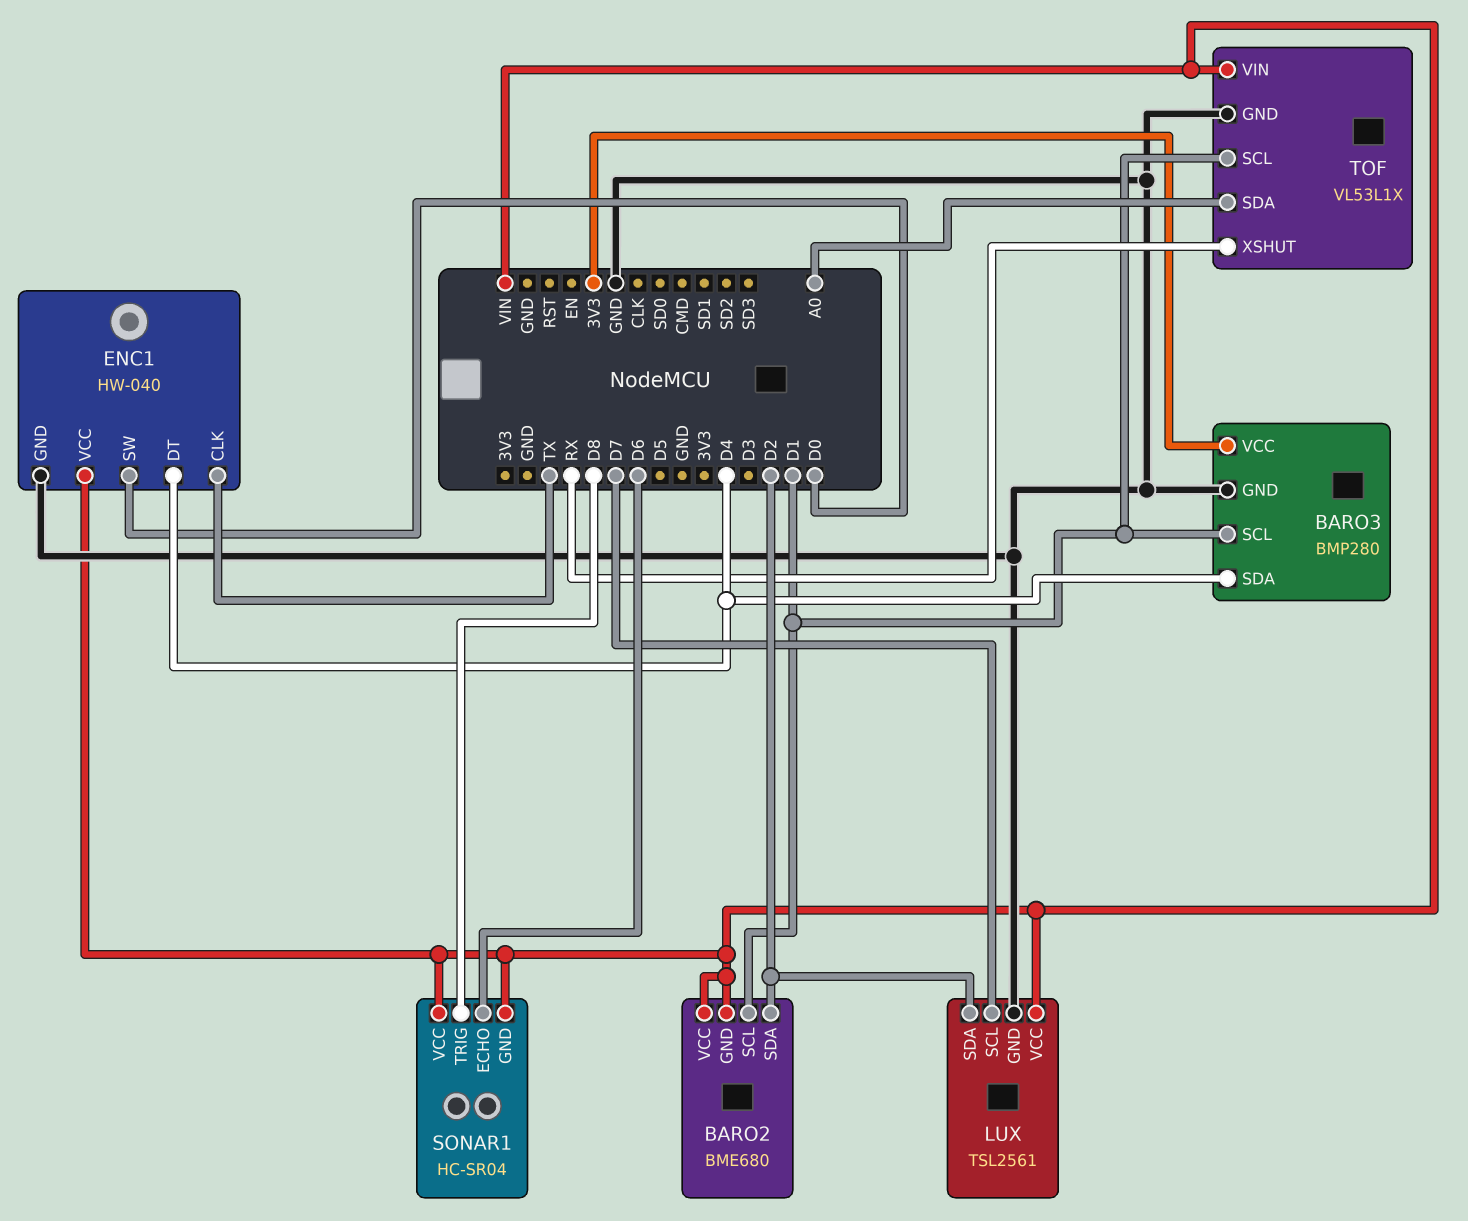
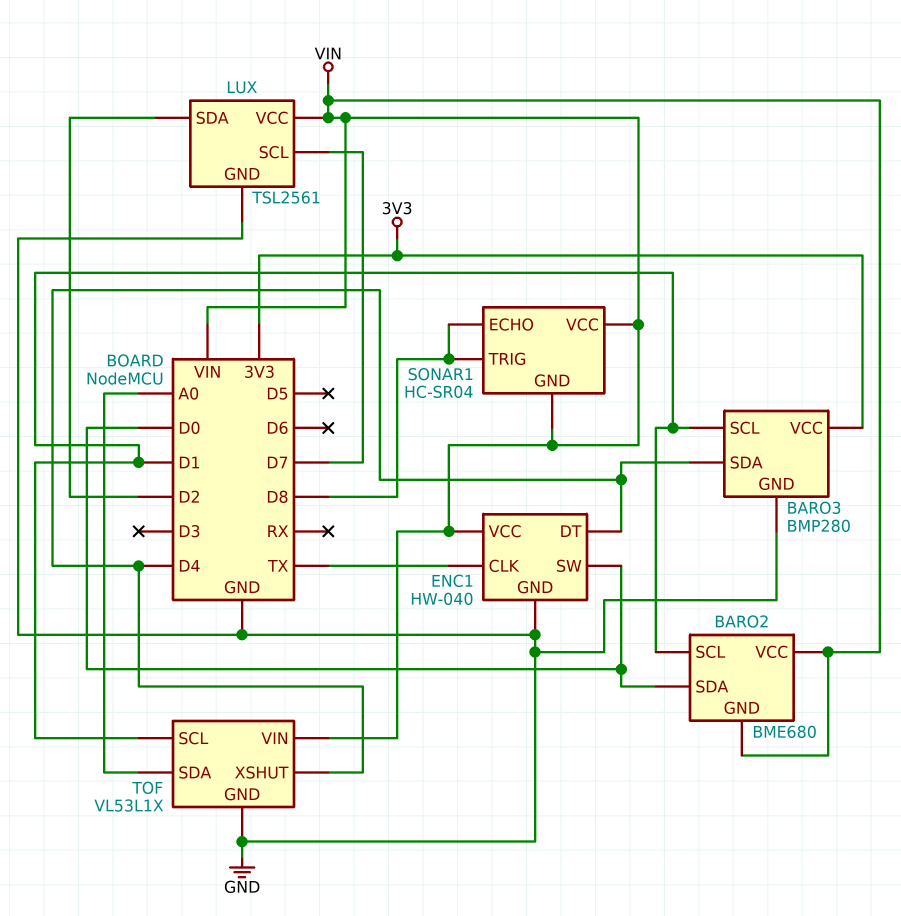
BARO2 pin SDA: D2 -> D0
SONAR1 pin ECHO: D6 -> D8
TOF pin XSHUT: RX -> D4

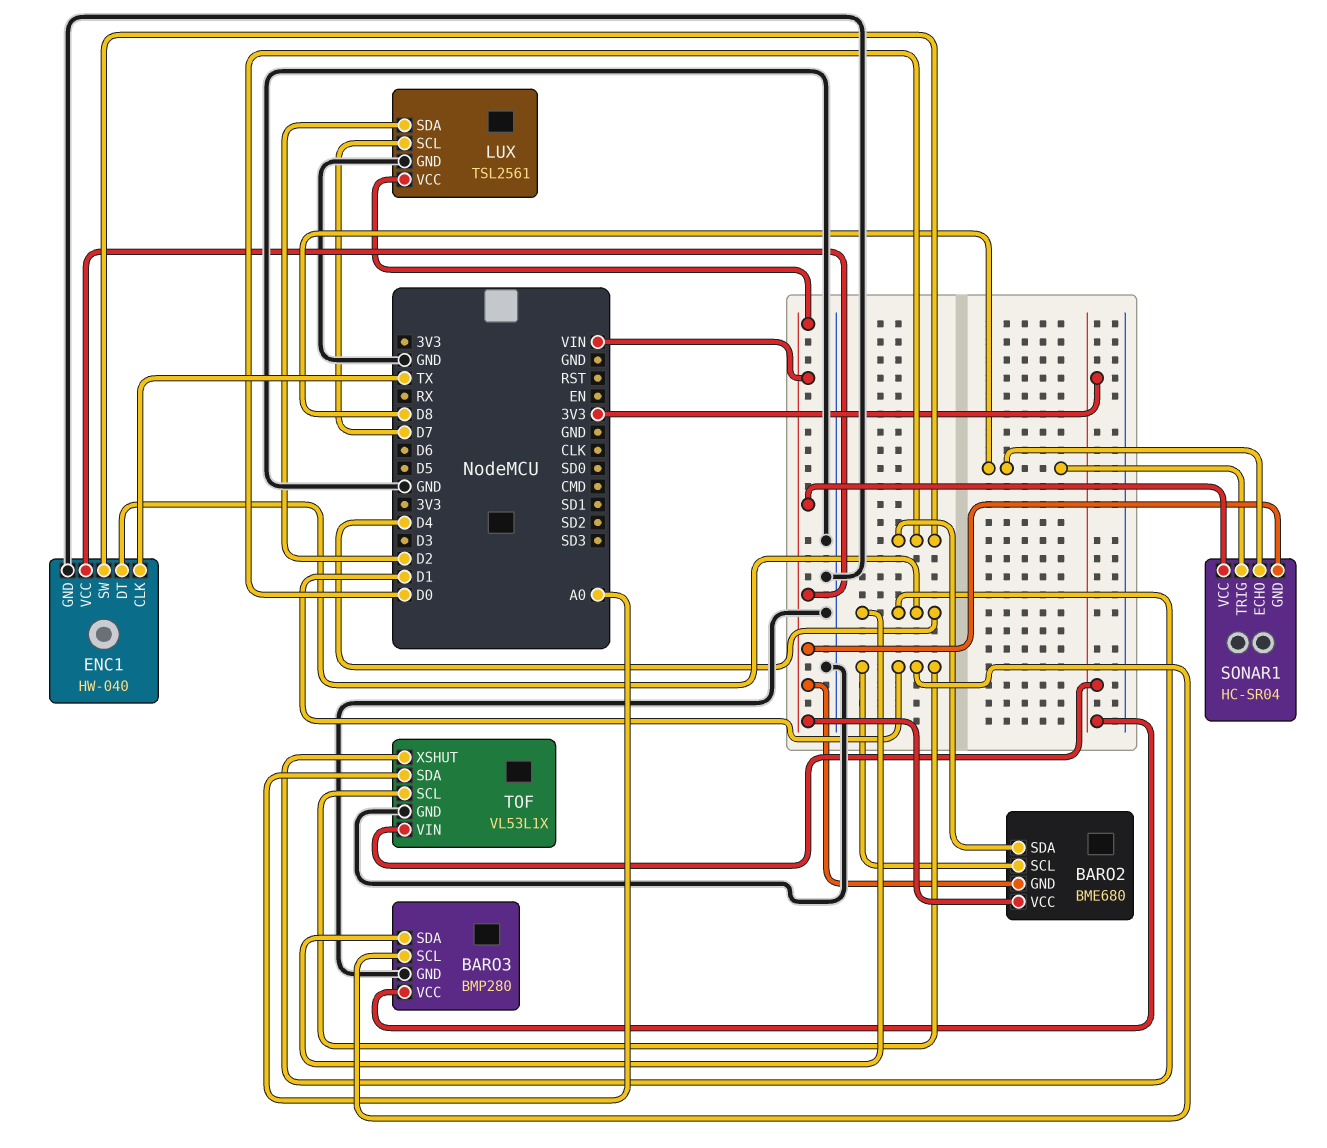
TOF pin VIN: VIN -> 3V3

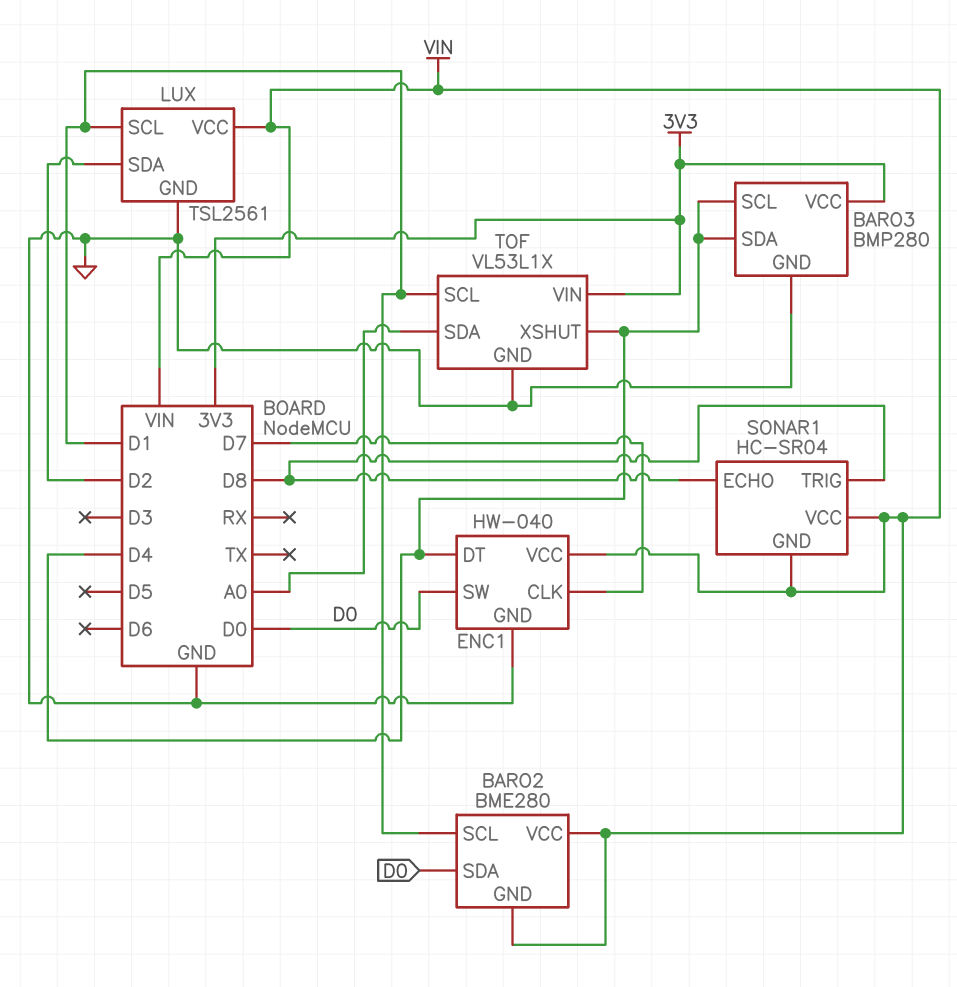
BARO2: BME680 -> BME280
BARO3 pin SCL: D1 -> D4
ENC1 pin CLK: TX -> D7
LUX pin SCL: D7 -> D1

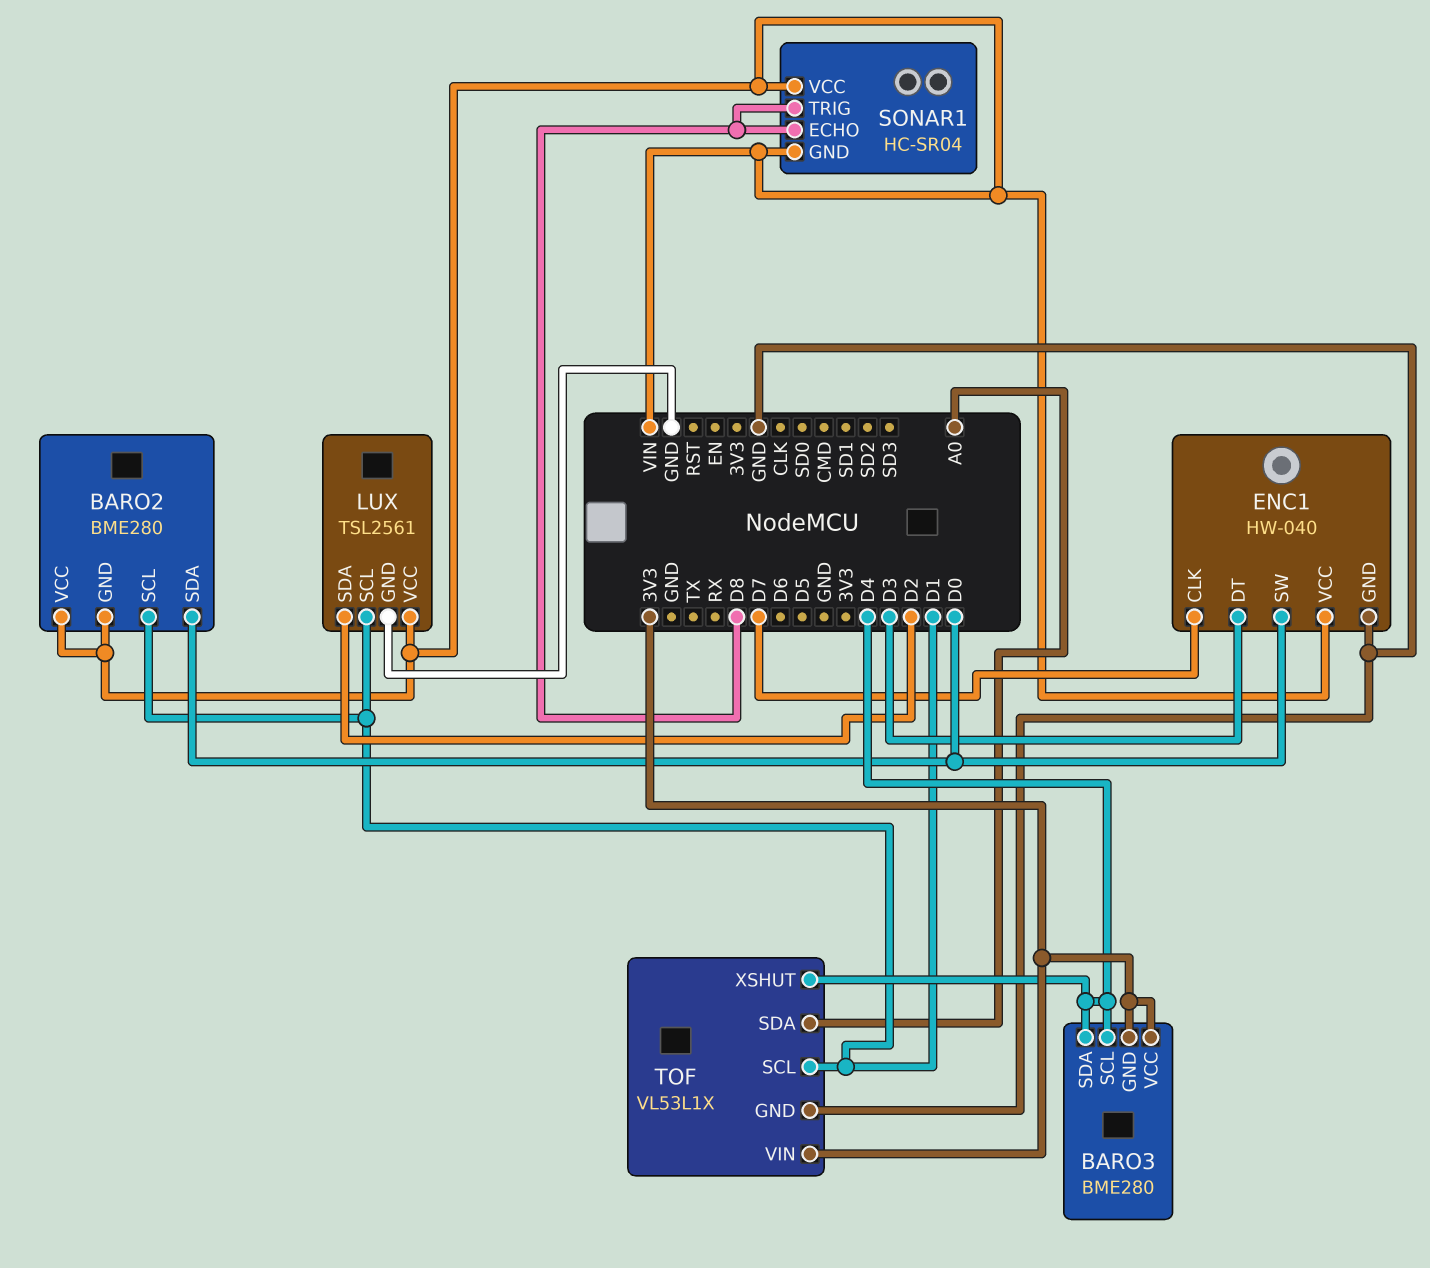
BARO3: BMP280 -> BME280
BARO3 pin GND: GND -> 3V3
ENC1 pin DT: D4 -> D3

